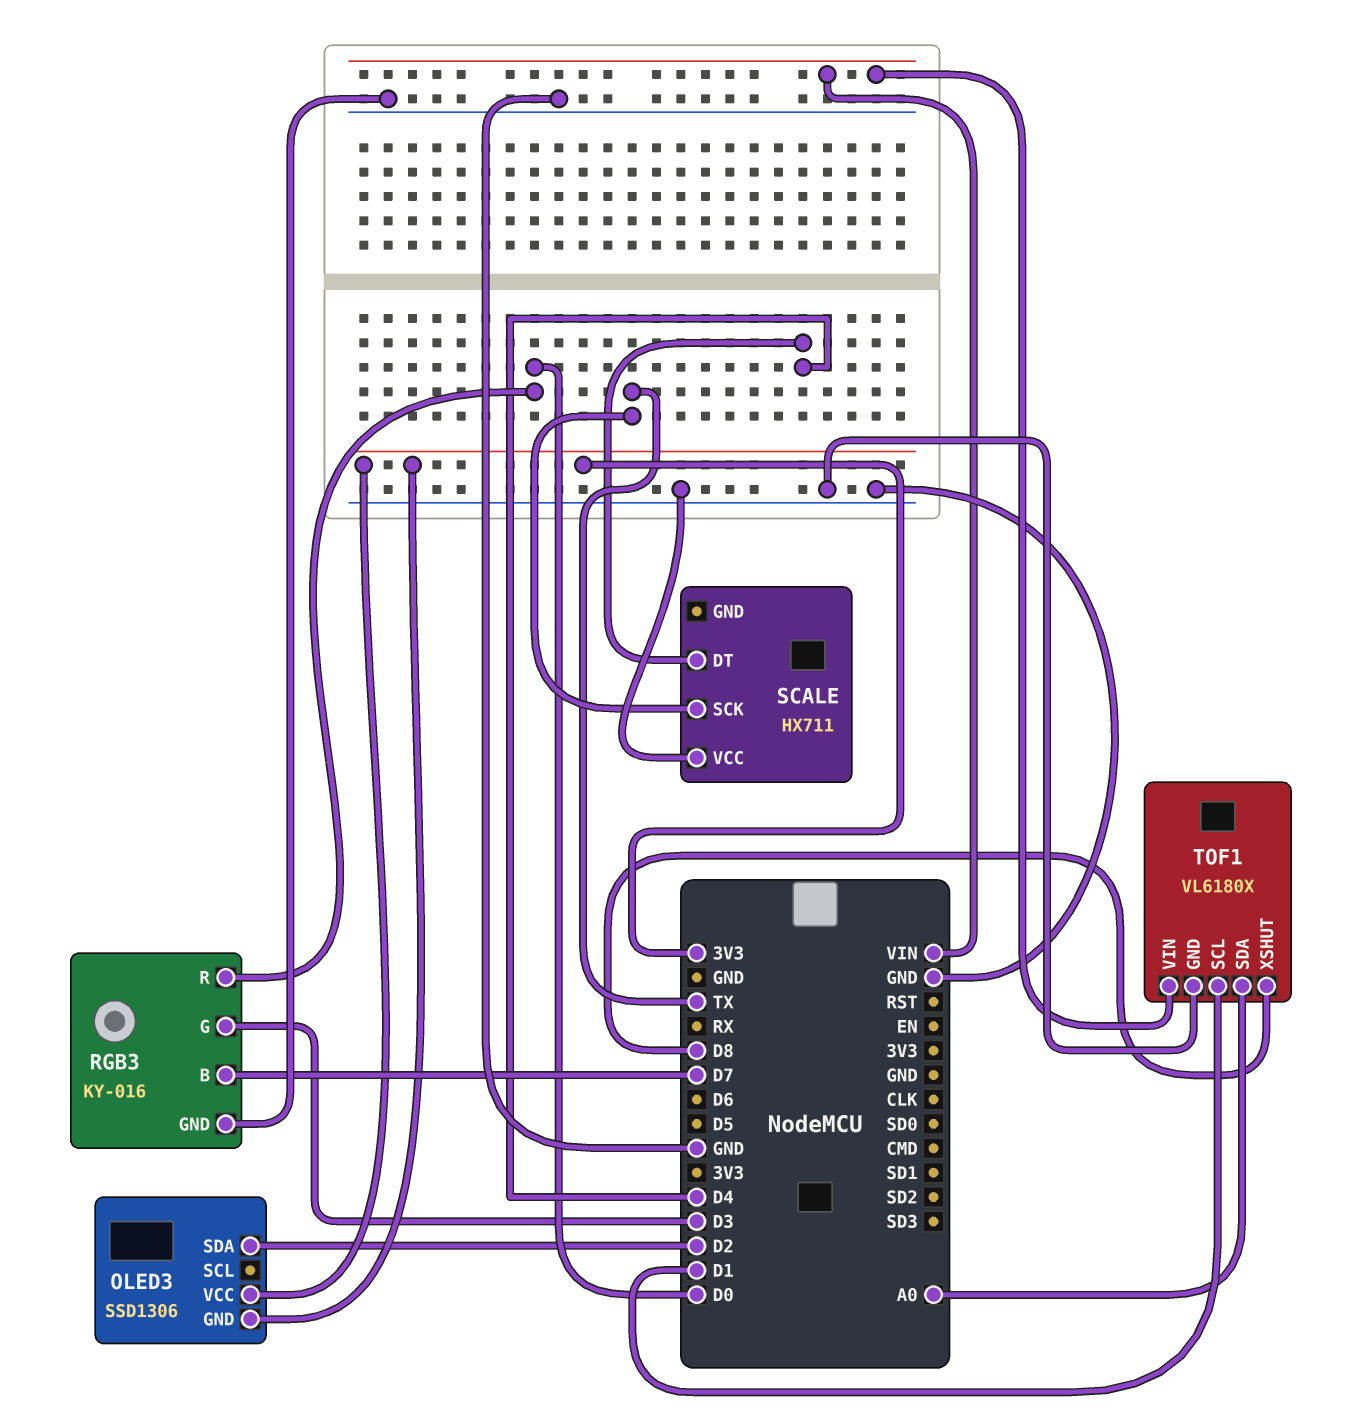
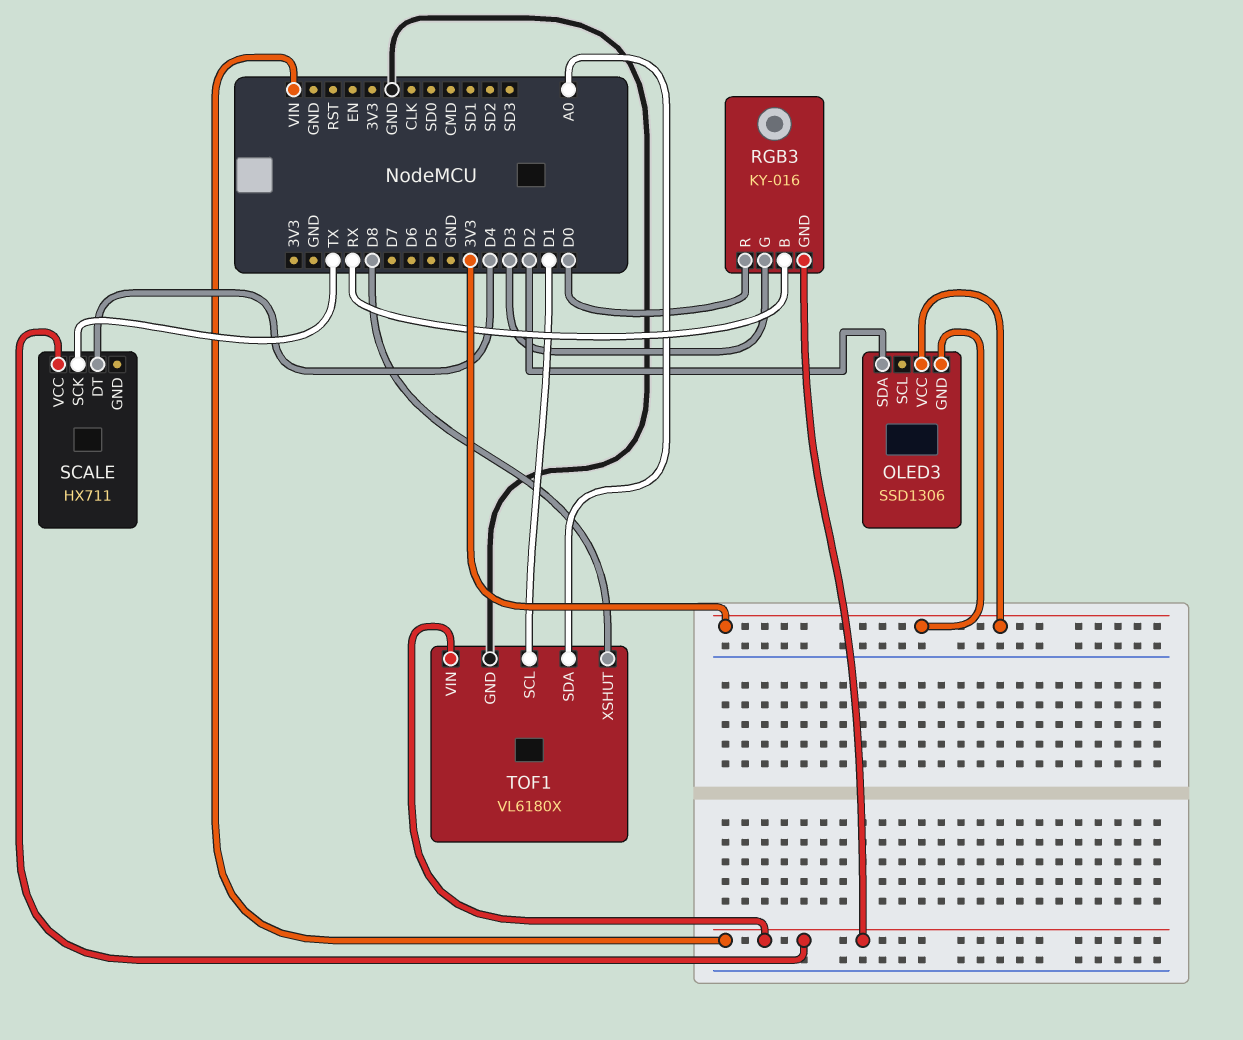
RGB3 pin B: D7 -> RX
RGB3 pin GND: GND -> VIN
SCALE pin VCC: GND -> VIN

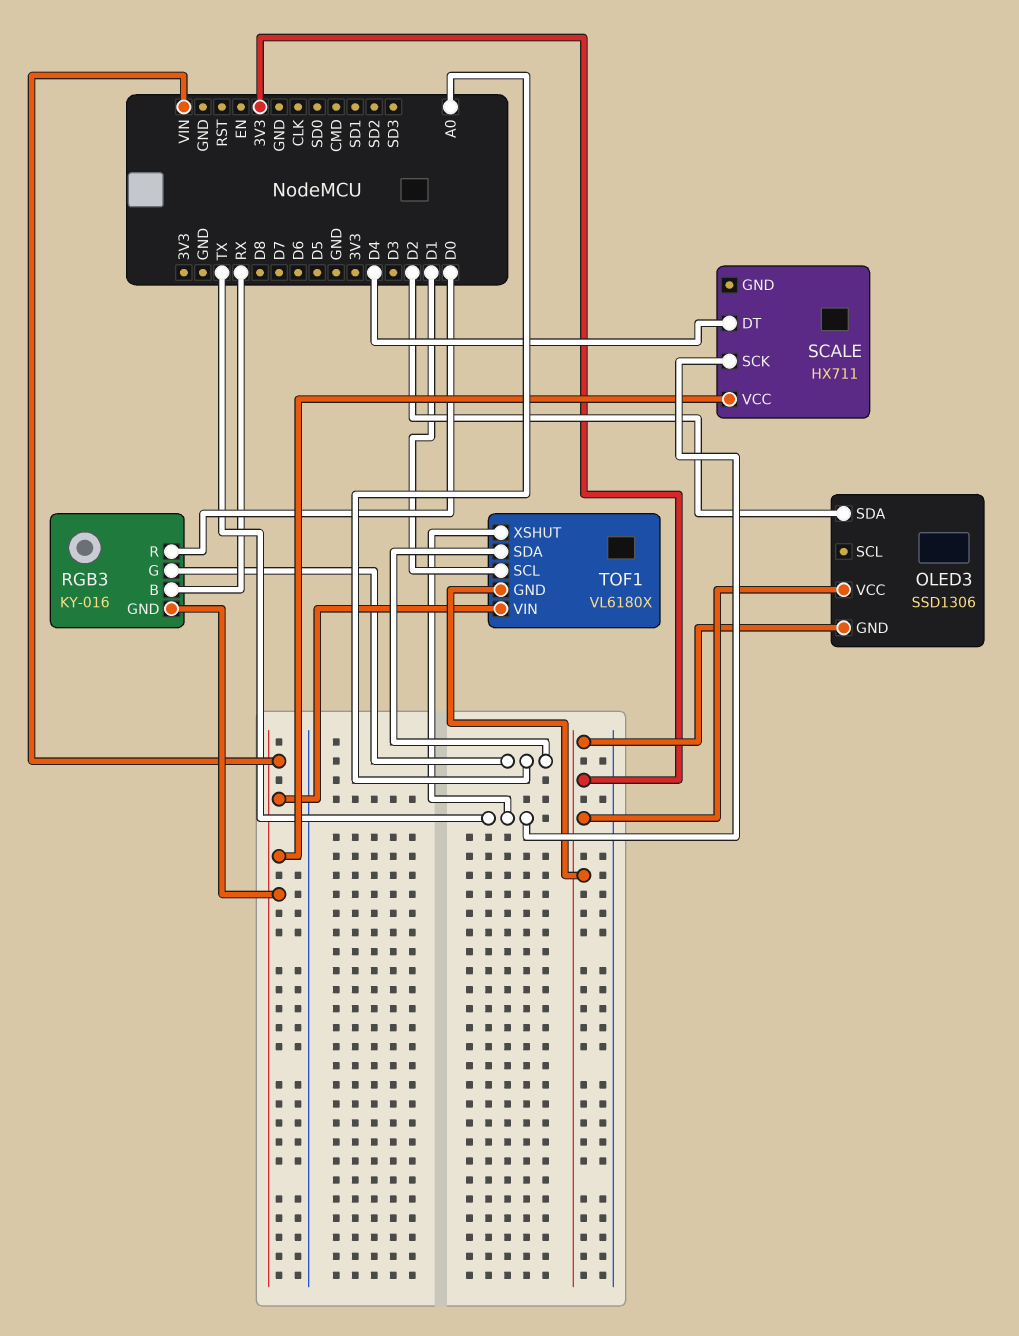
RGB3 pin G: D3 -> A0
TOF1 pin GND: GND -> 3V3
TOF1 pin XSHUT: D8 -> TX

